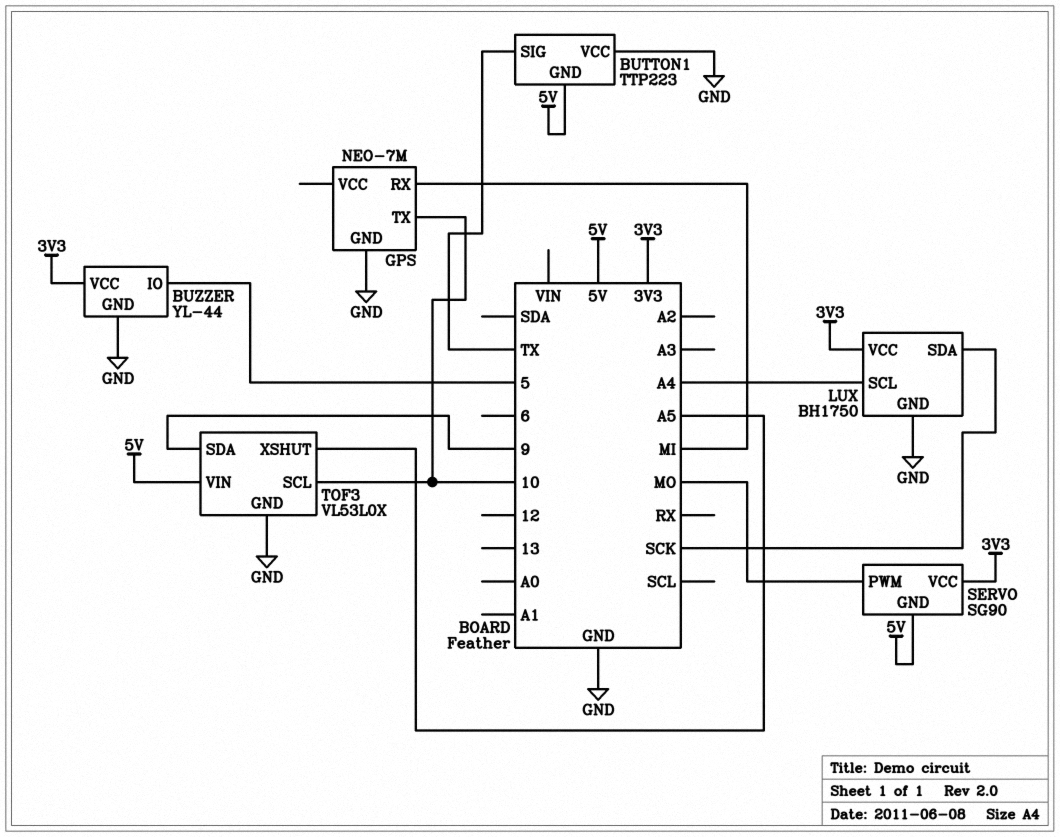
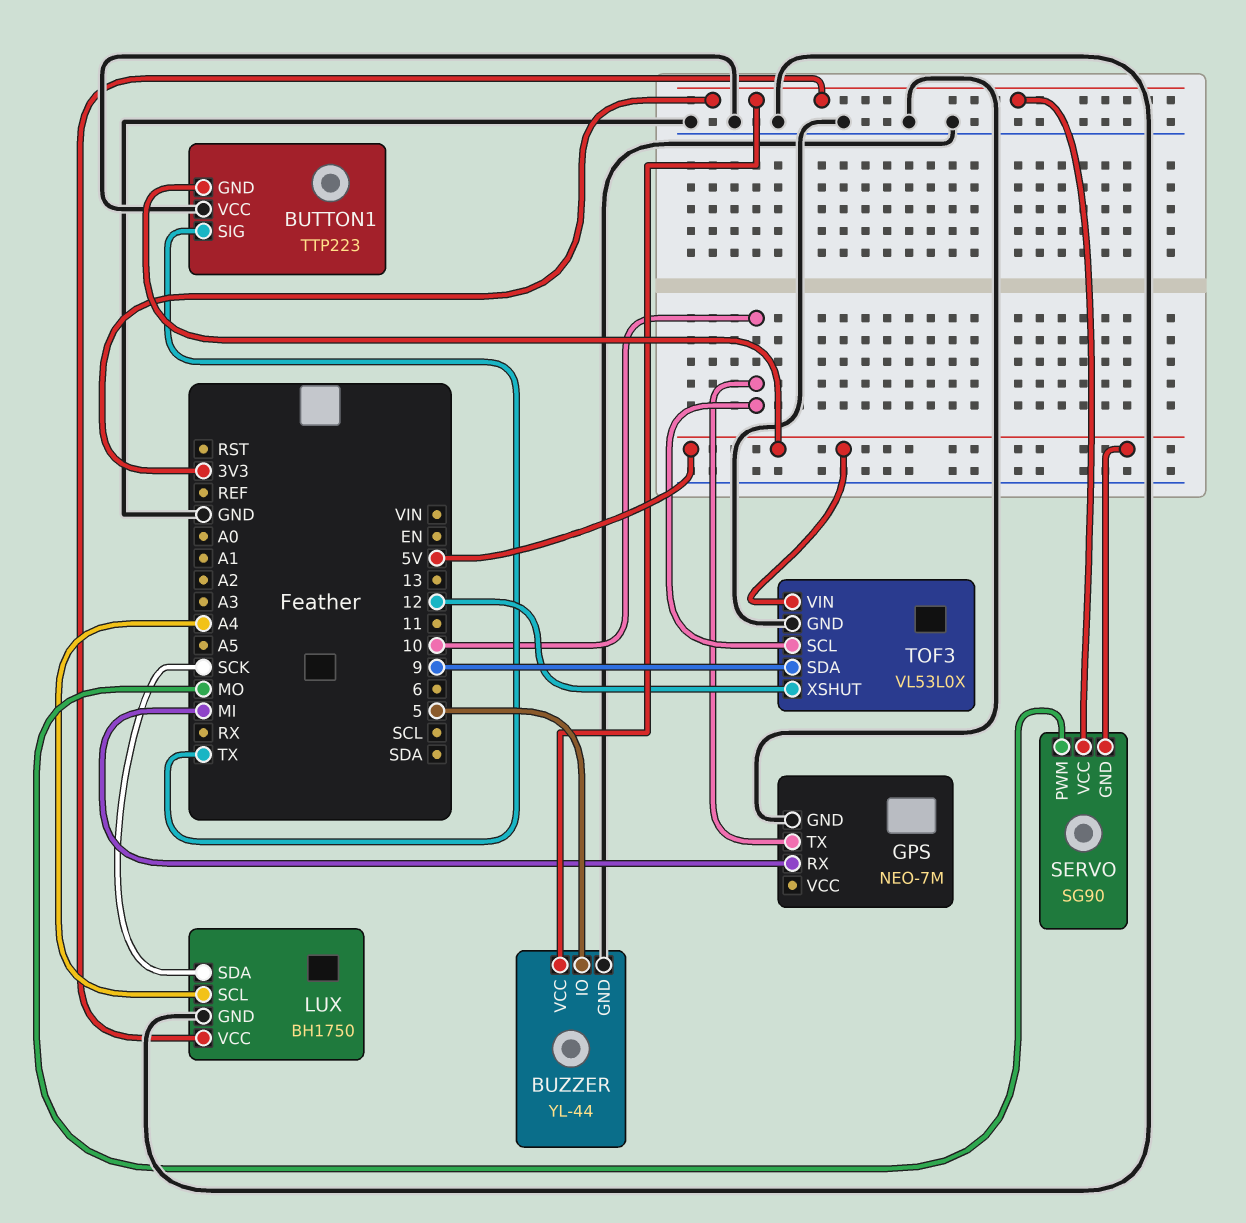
TOF3 pin XSHUT: A5 -> 12

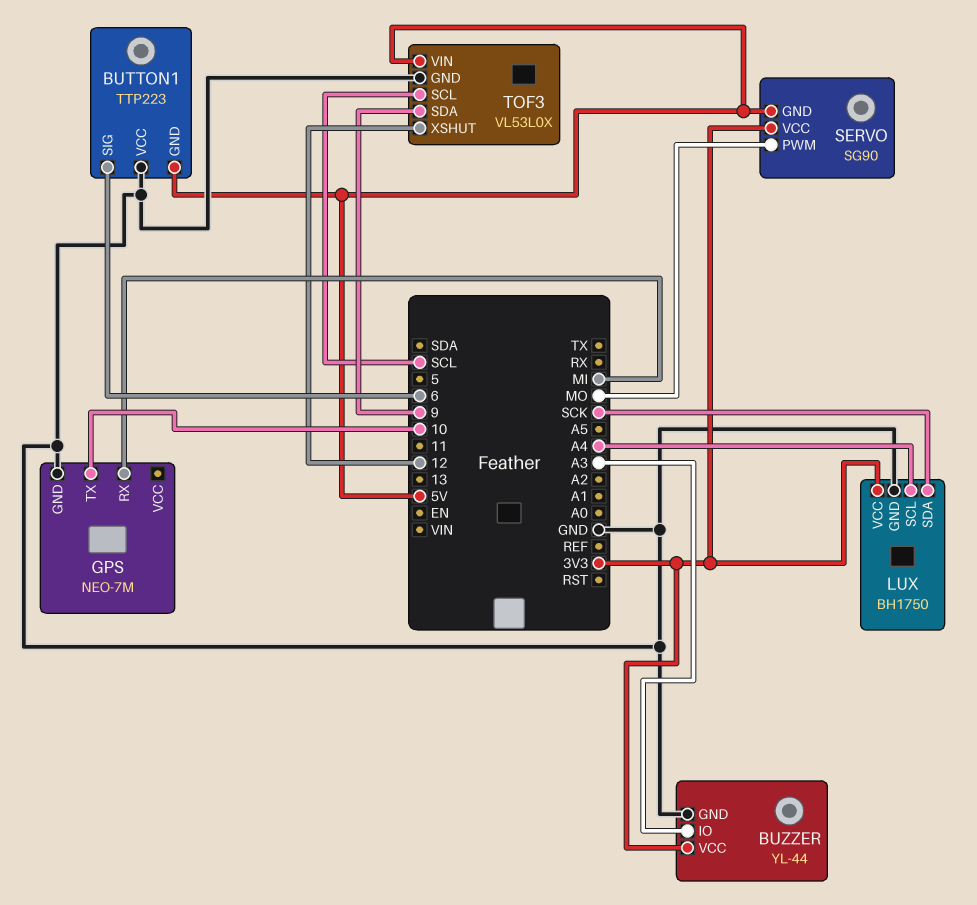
BUTTON1 pin SIG: TX -> 6
BUZZER pin IO: 5 -> A3
TOF3 pin SCL: 10 -> SCL

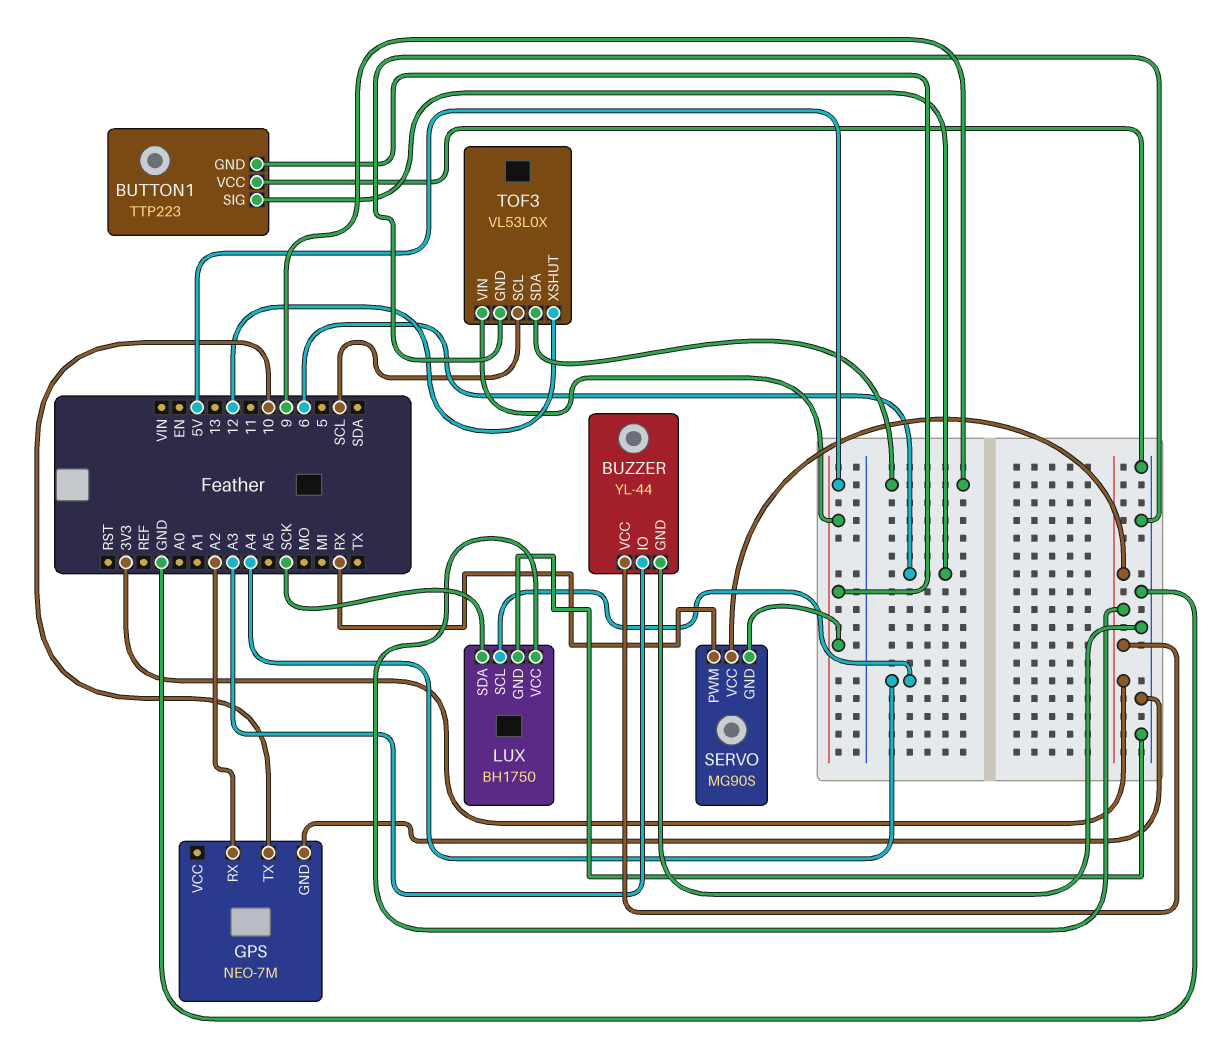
GPS pin RX: MI -> A2
SERVO: SG90 -> MG90S
SERVO pin PWM: MO -> RX

